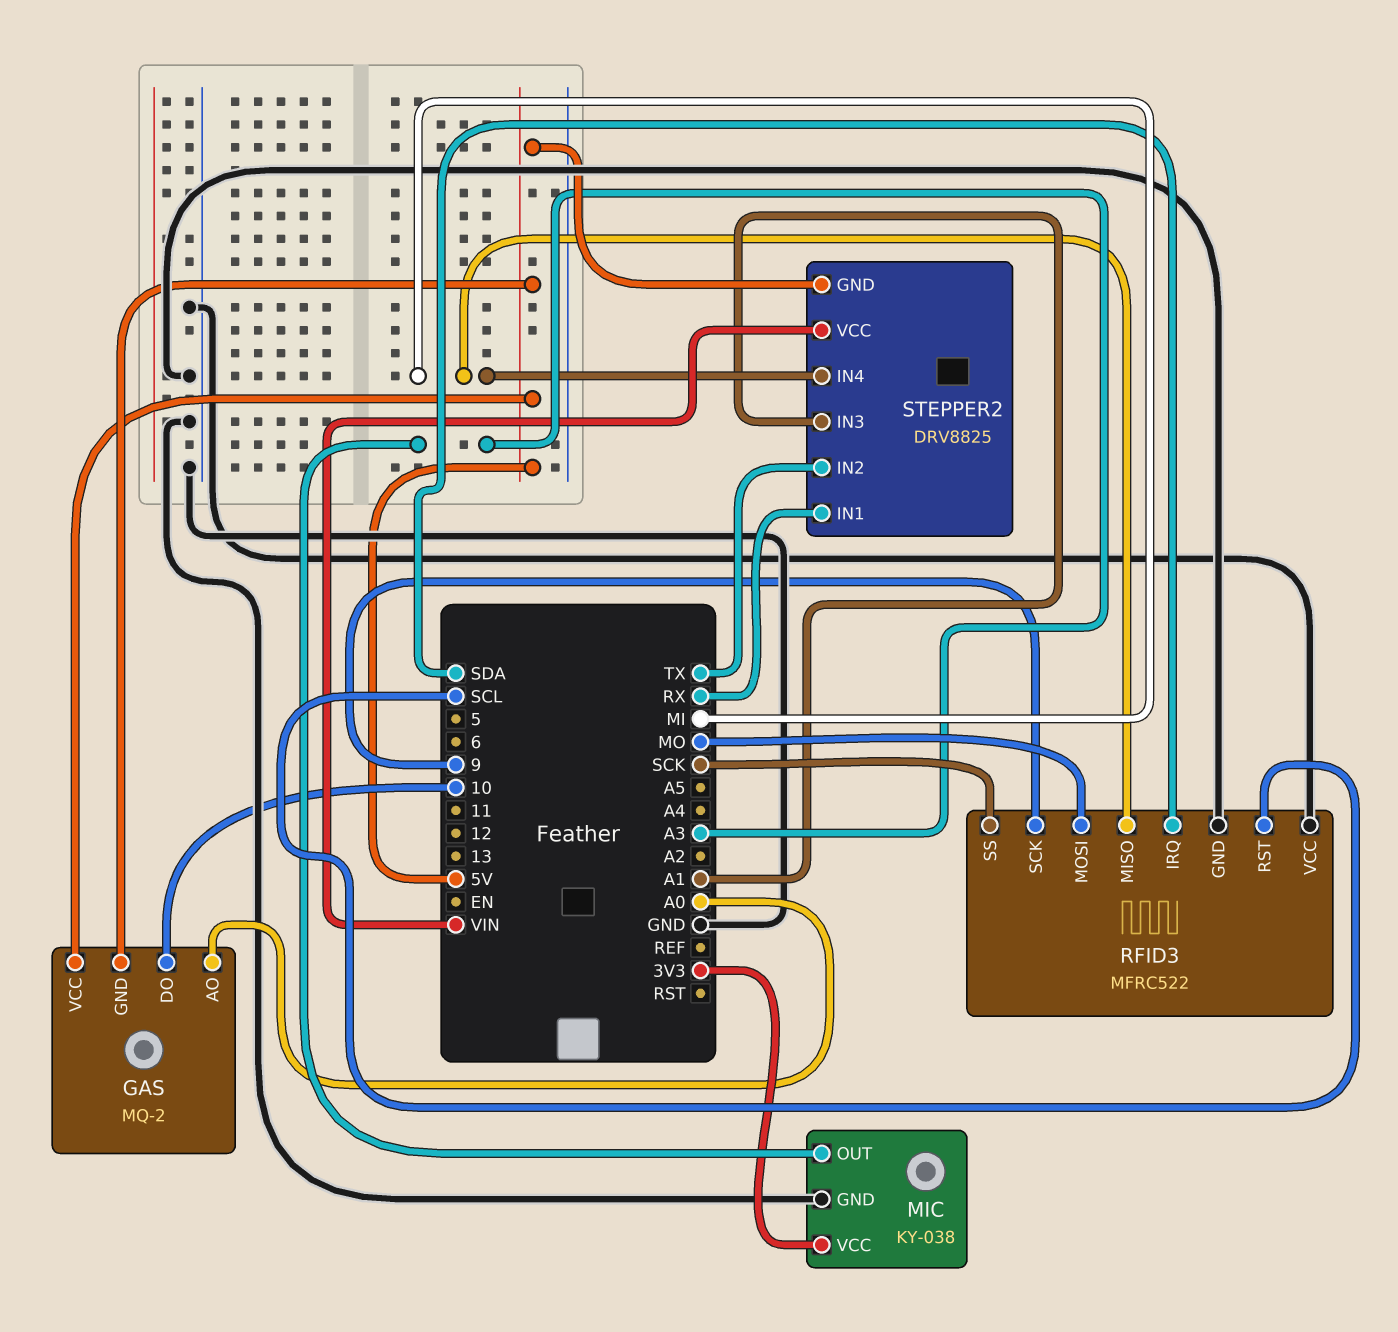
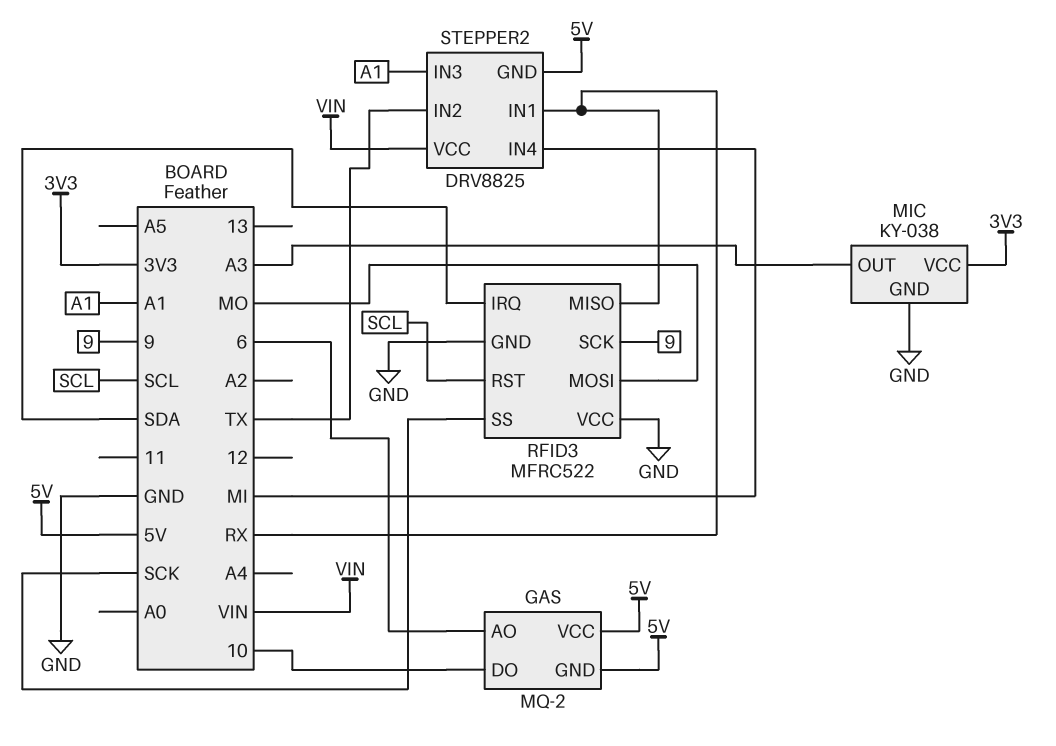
GAS pin AO: A0 -> 6
RFID3 pin MISO: MI -> RX

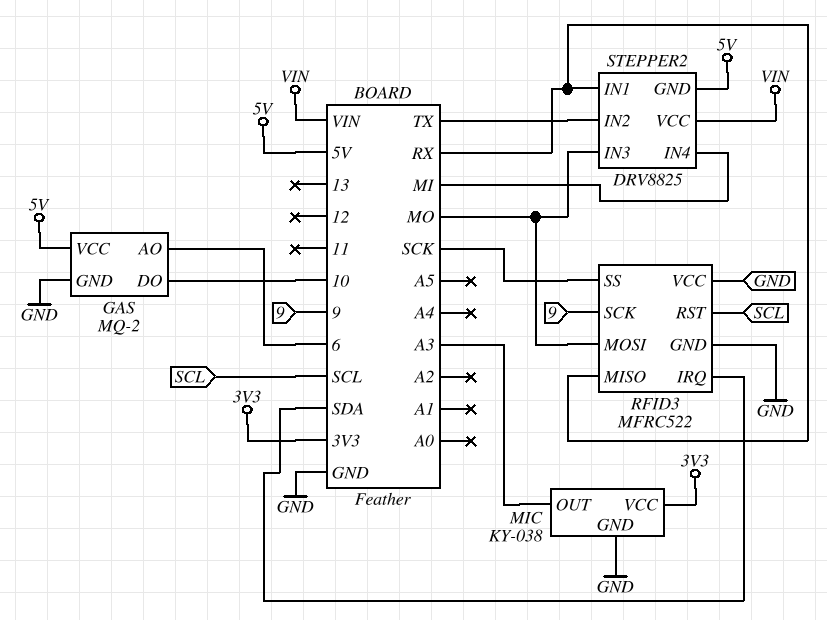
GAS pin GND: 5V -> GND
STEPPER2 pin IN3: A1 -> MO

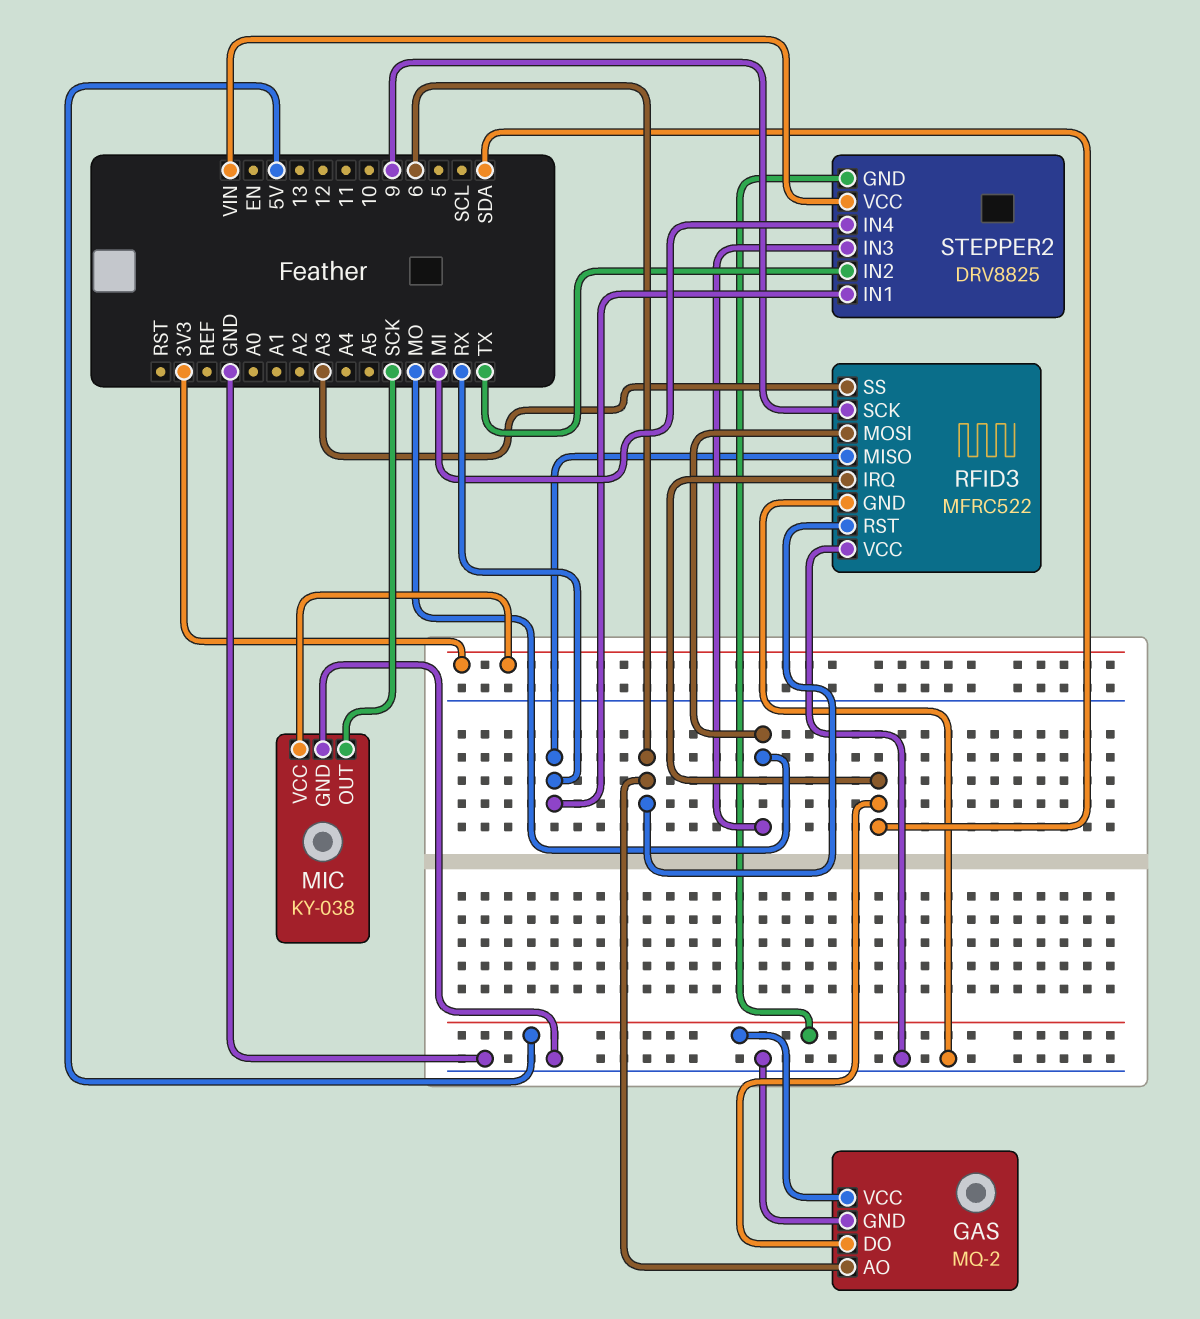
GAS pin DO: 10 -> SDA
MIC pin OUT: A3 -> SCK
RFID3 pin RST: SCL -> 6
RFID3 pin SS: SCK -> A3

